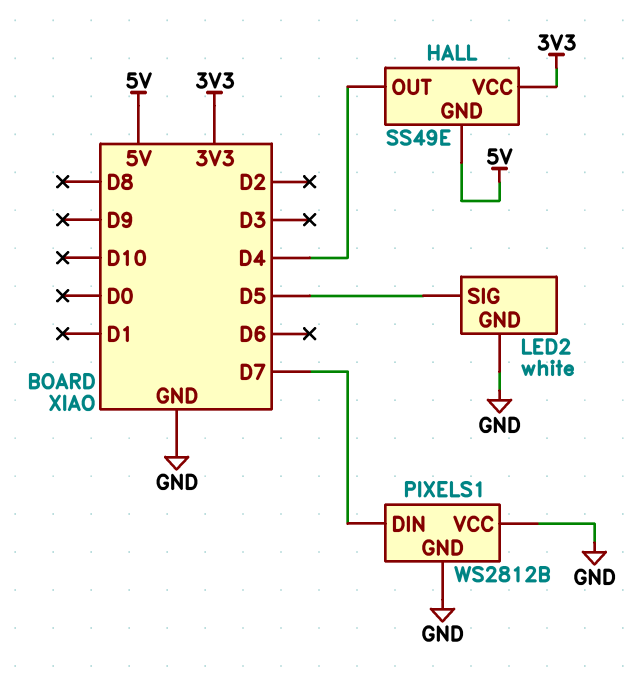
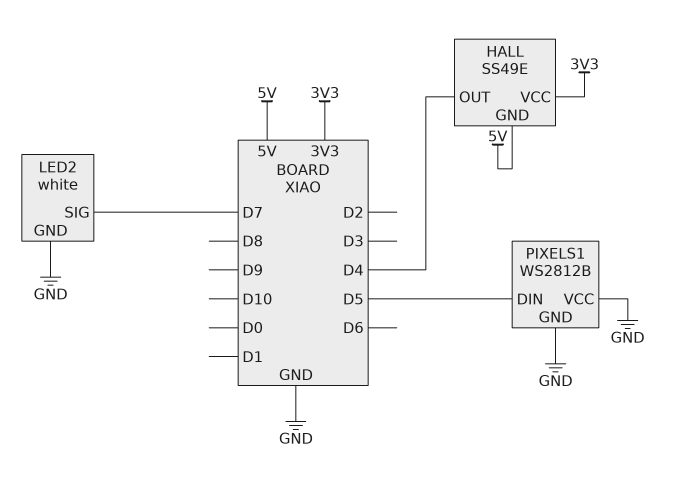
LED2 pin SIG: D5 -> D7
PIXELS1 pin DIN: D7 -> D5

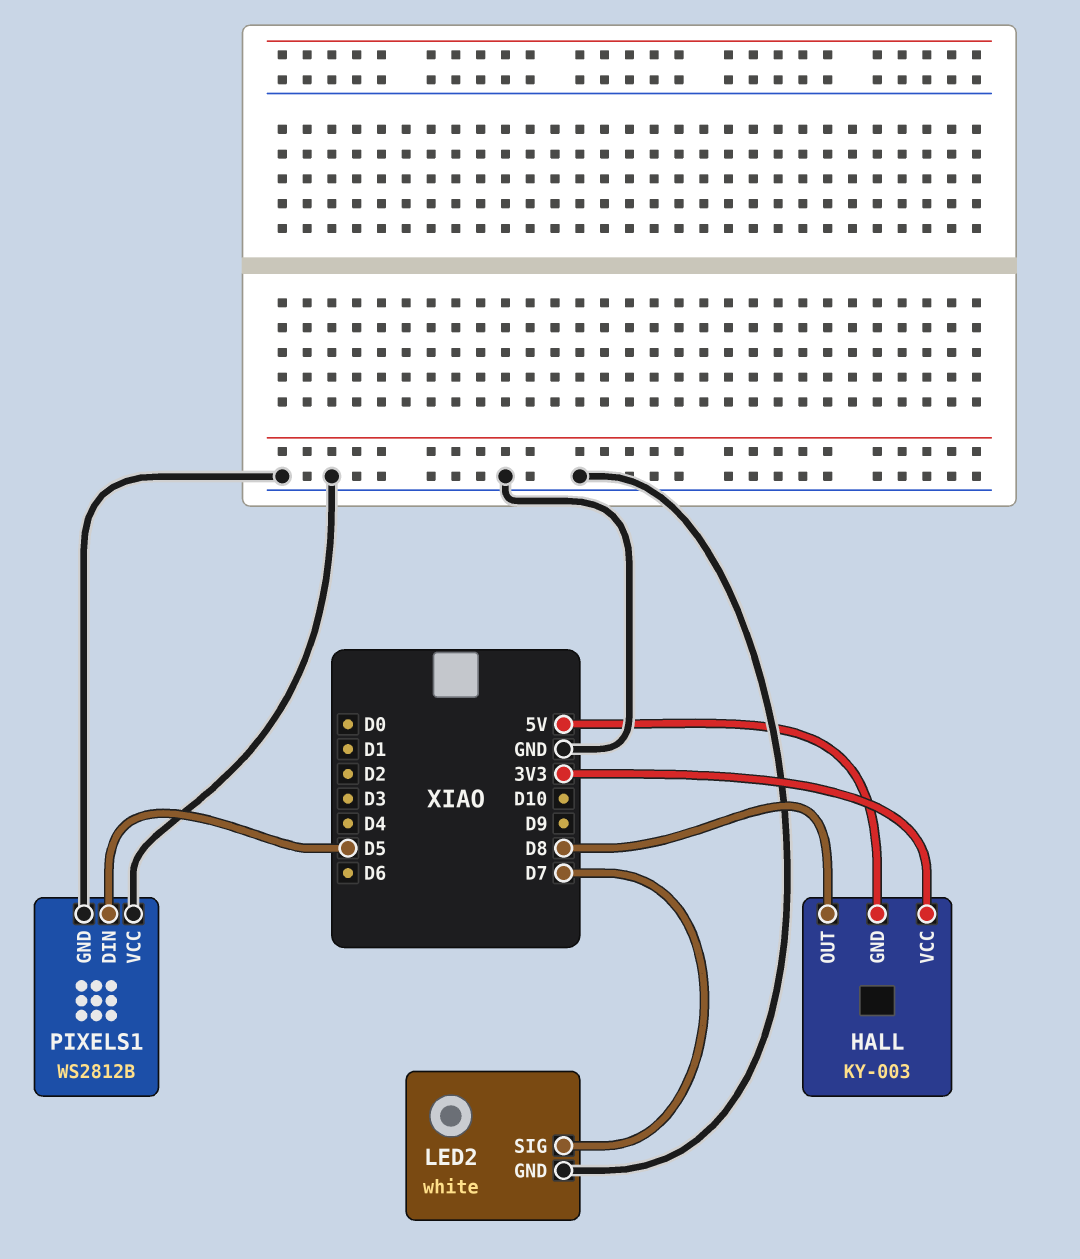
HALL: SS49E -> KY-003
HALL pin OUT: D4 -> D8

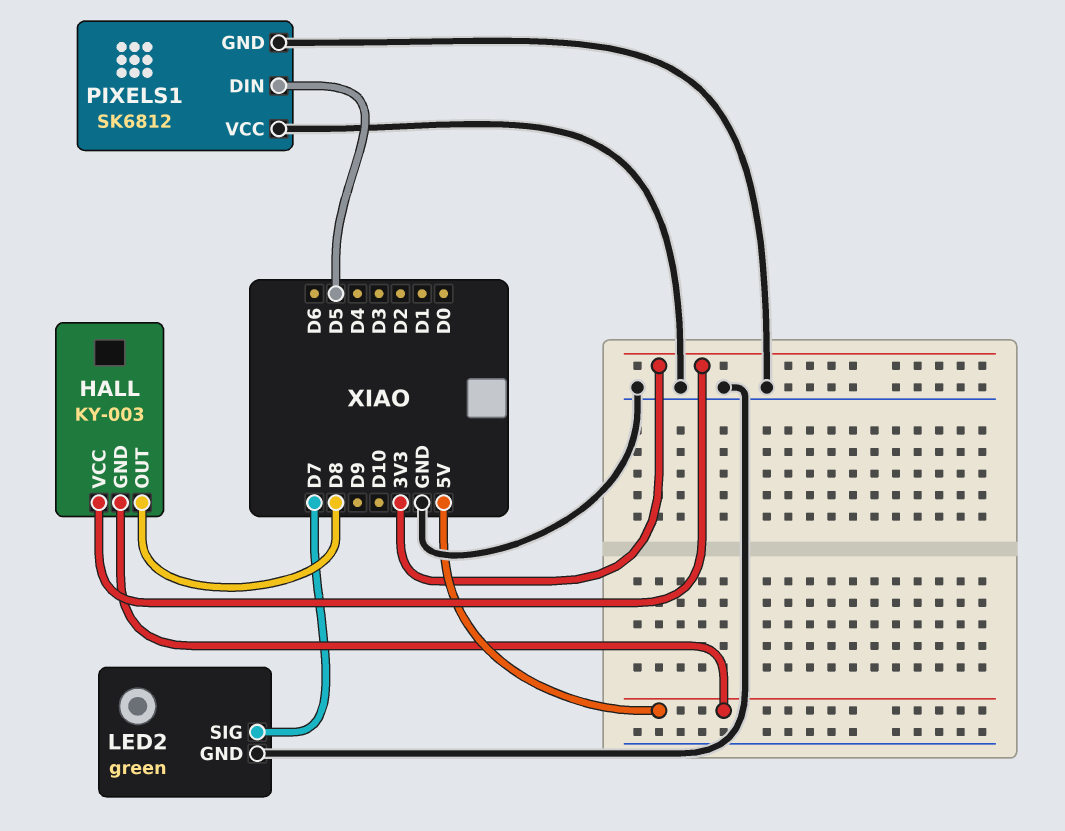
LED2: white -> green
PIXELS1: WS2812B -> SK6812

